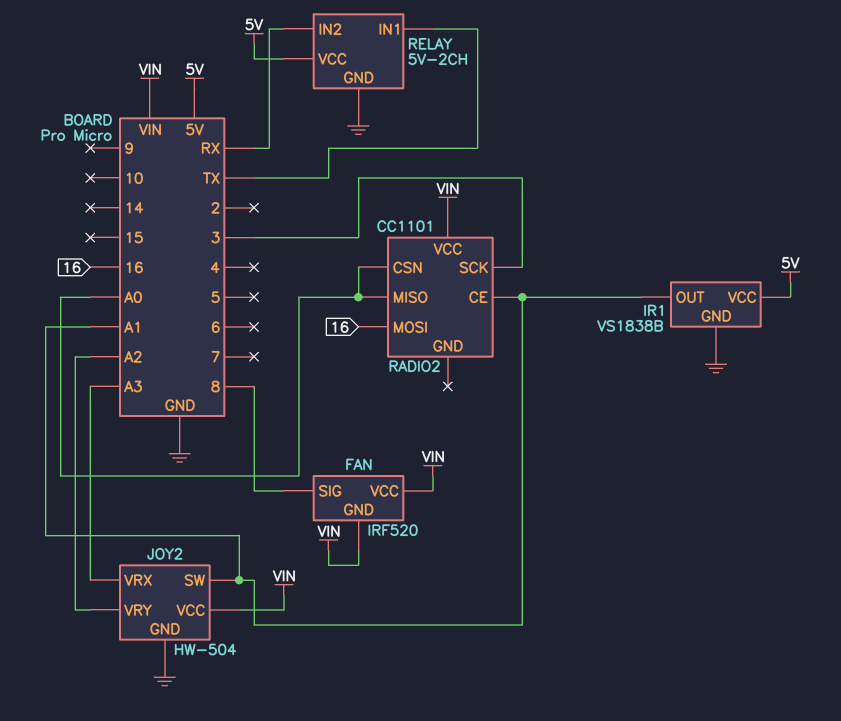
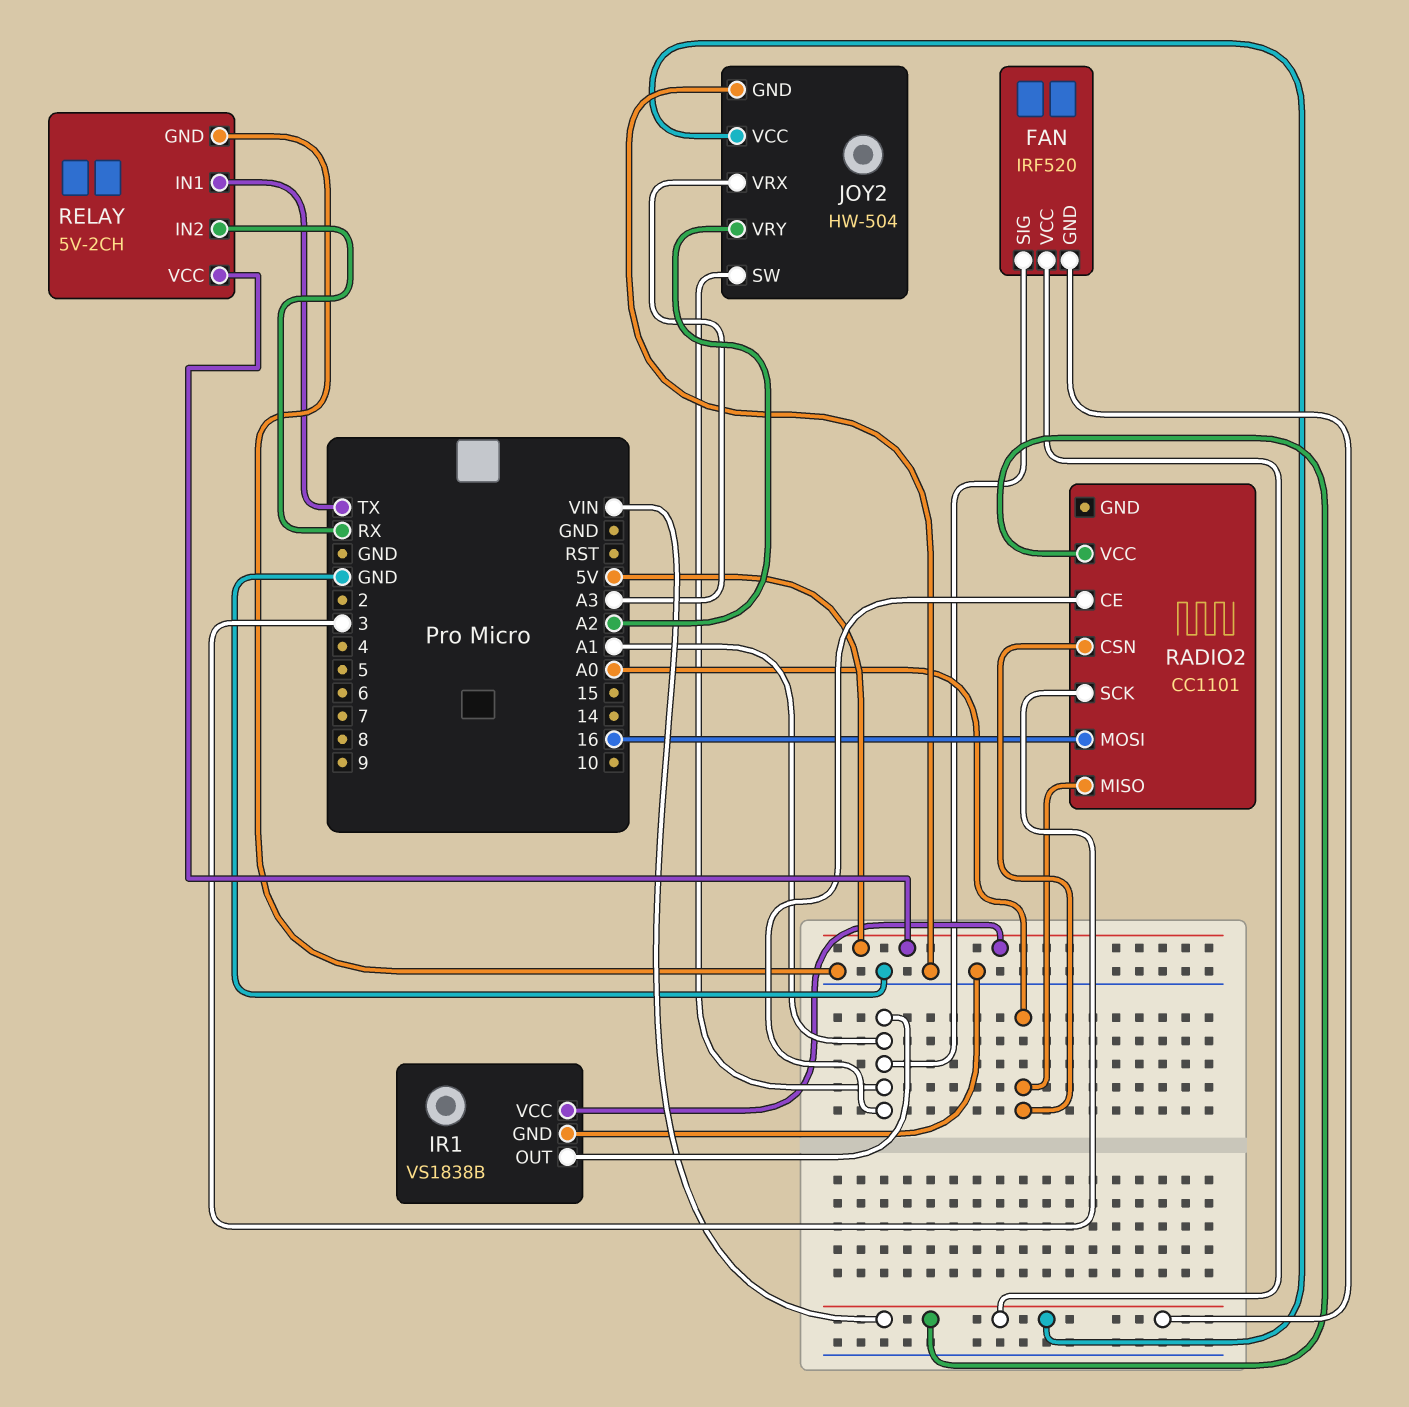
FAN pin SIG: 8 -> A1

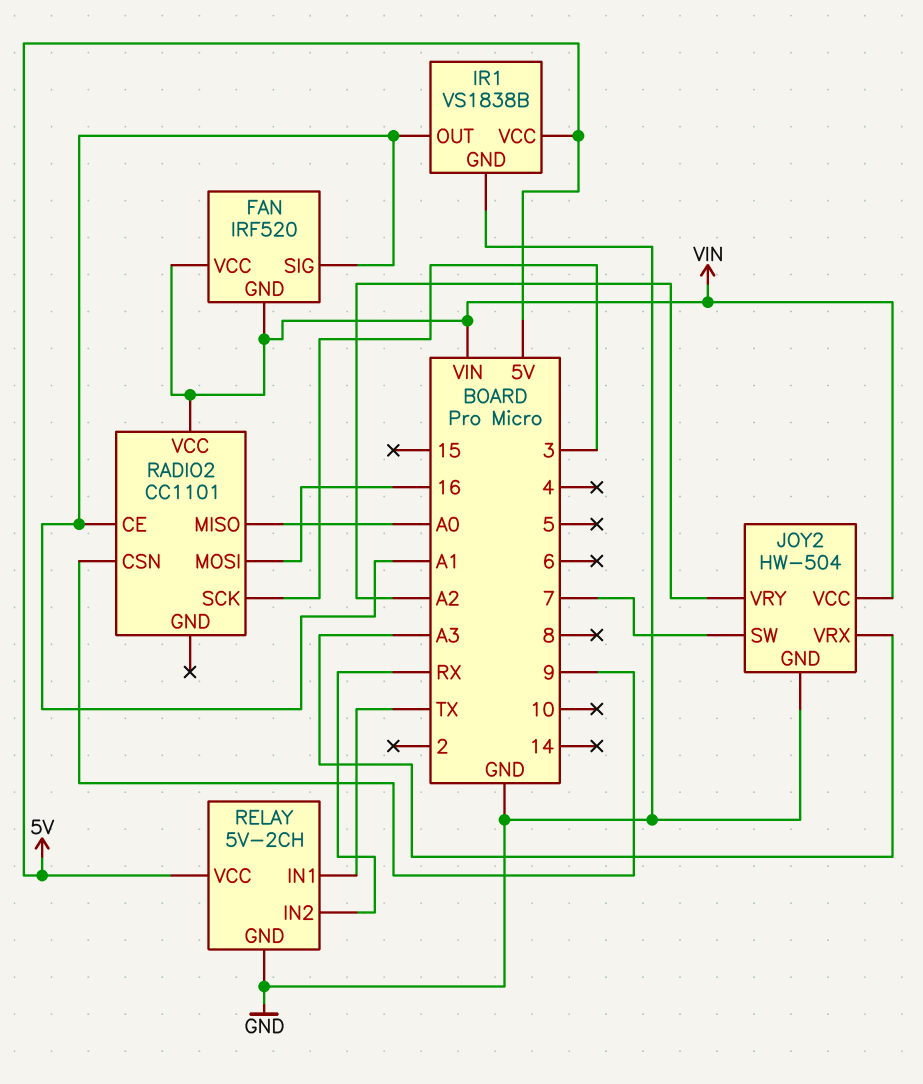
JOY2 pin SW: A1 -> 7
RADIO2 pin CSN: A0 -> 9

